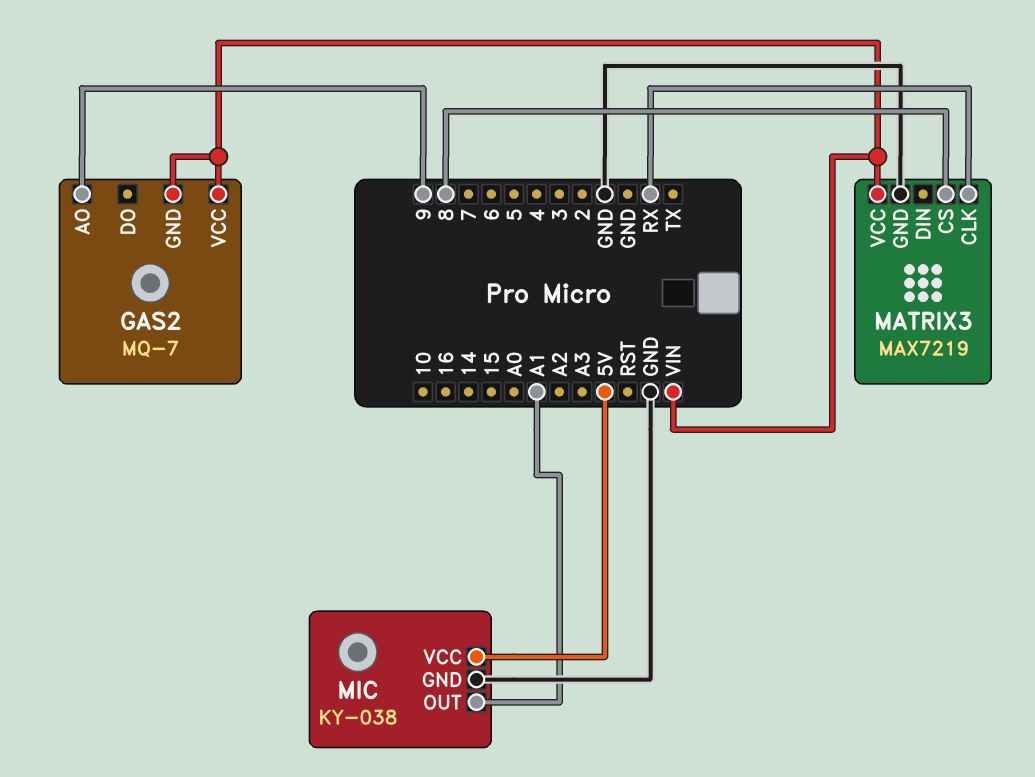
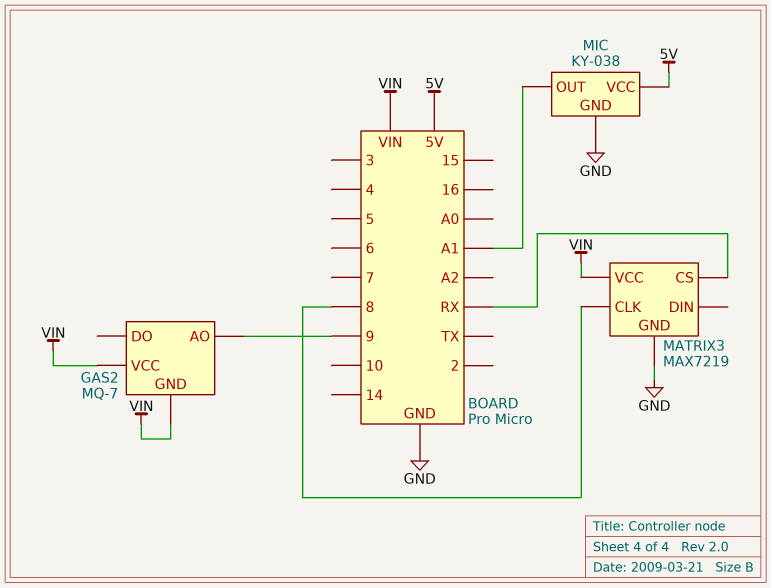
MATRIX3 pin CLK: RX -> 8
MATRIX3 pin CS: 8 -> RX

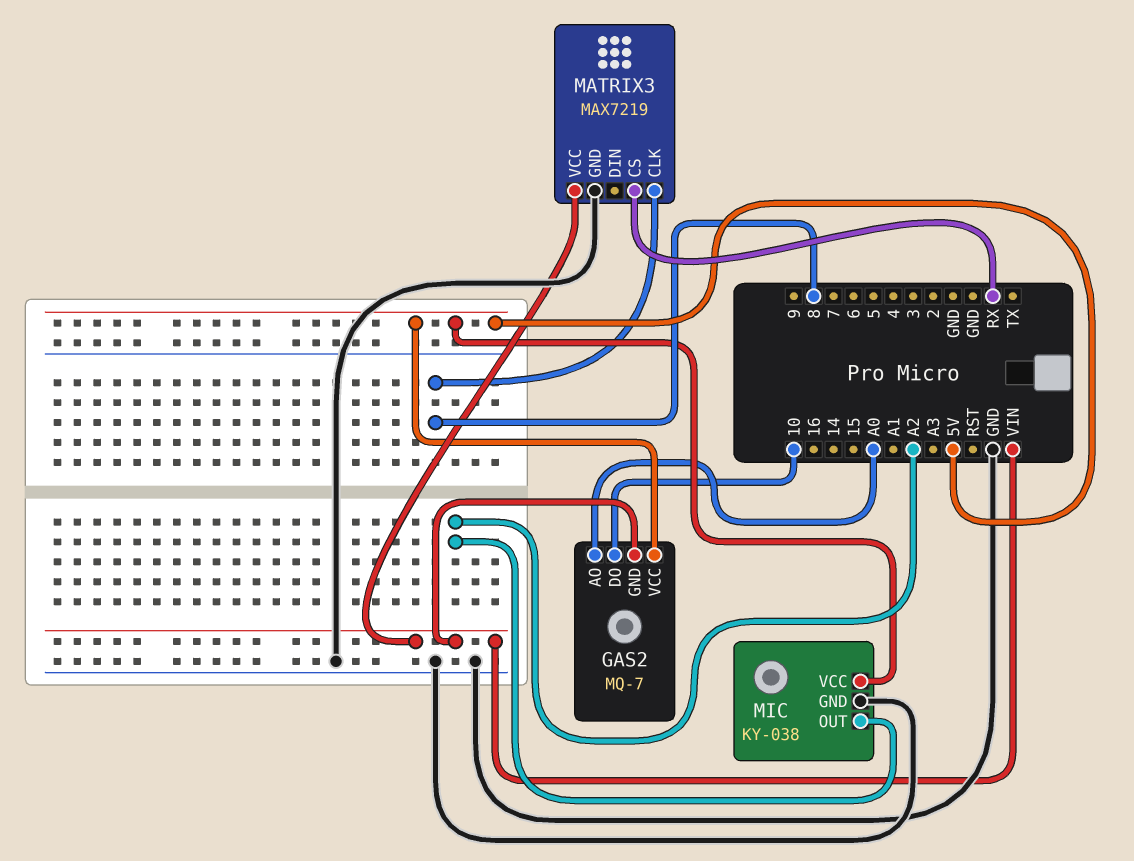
GAS2 pin AO: 9 -> A0
GAS2 pin DO: none -> 10
GAS2 pin VCC: VIN -> 5V
MIC pin OUT: A1 -> A2

